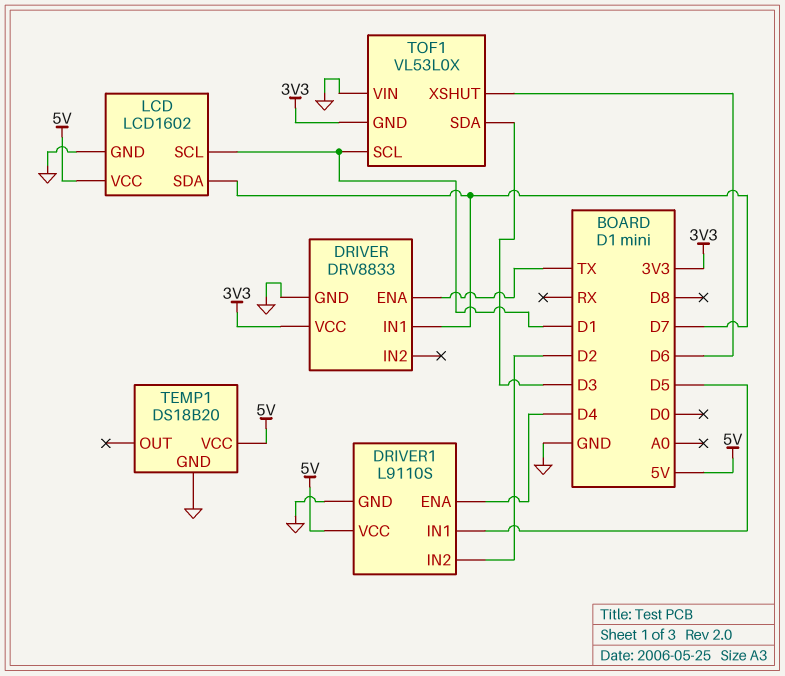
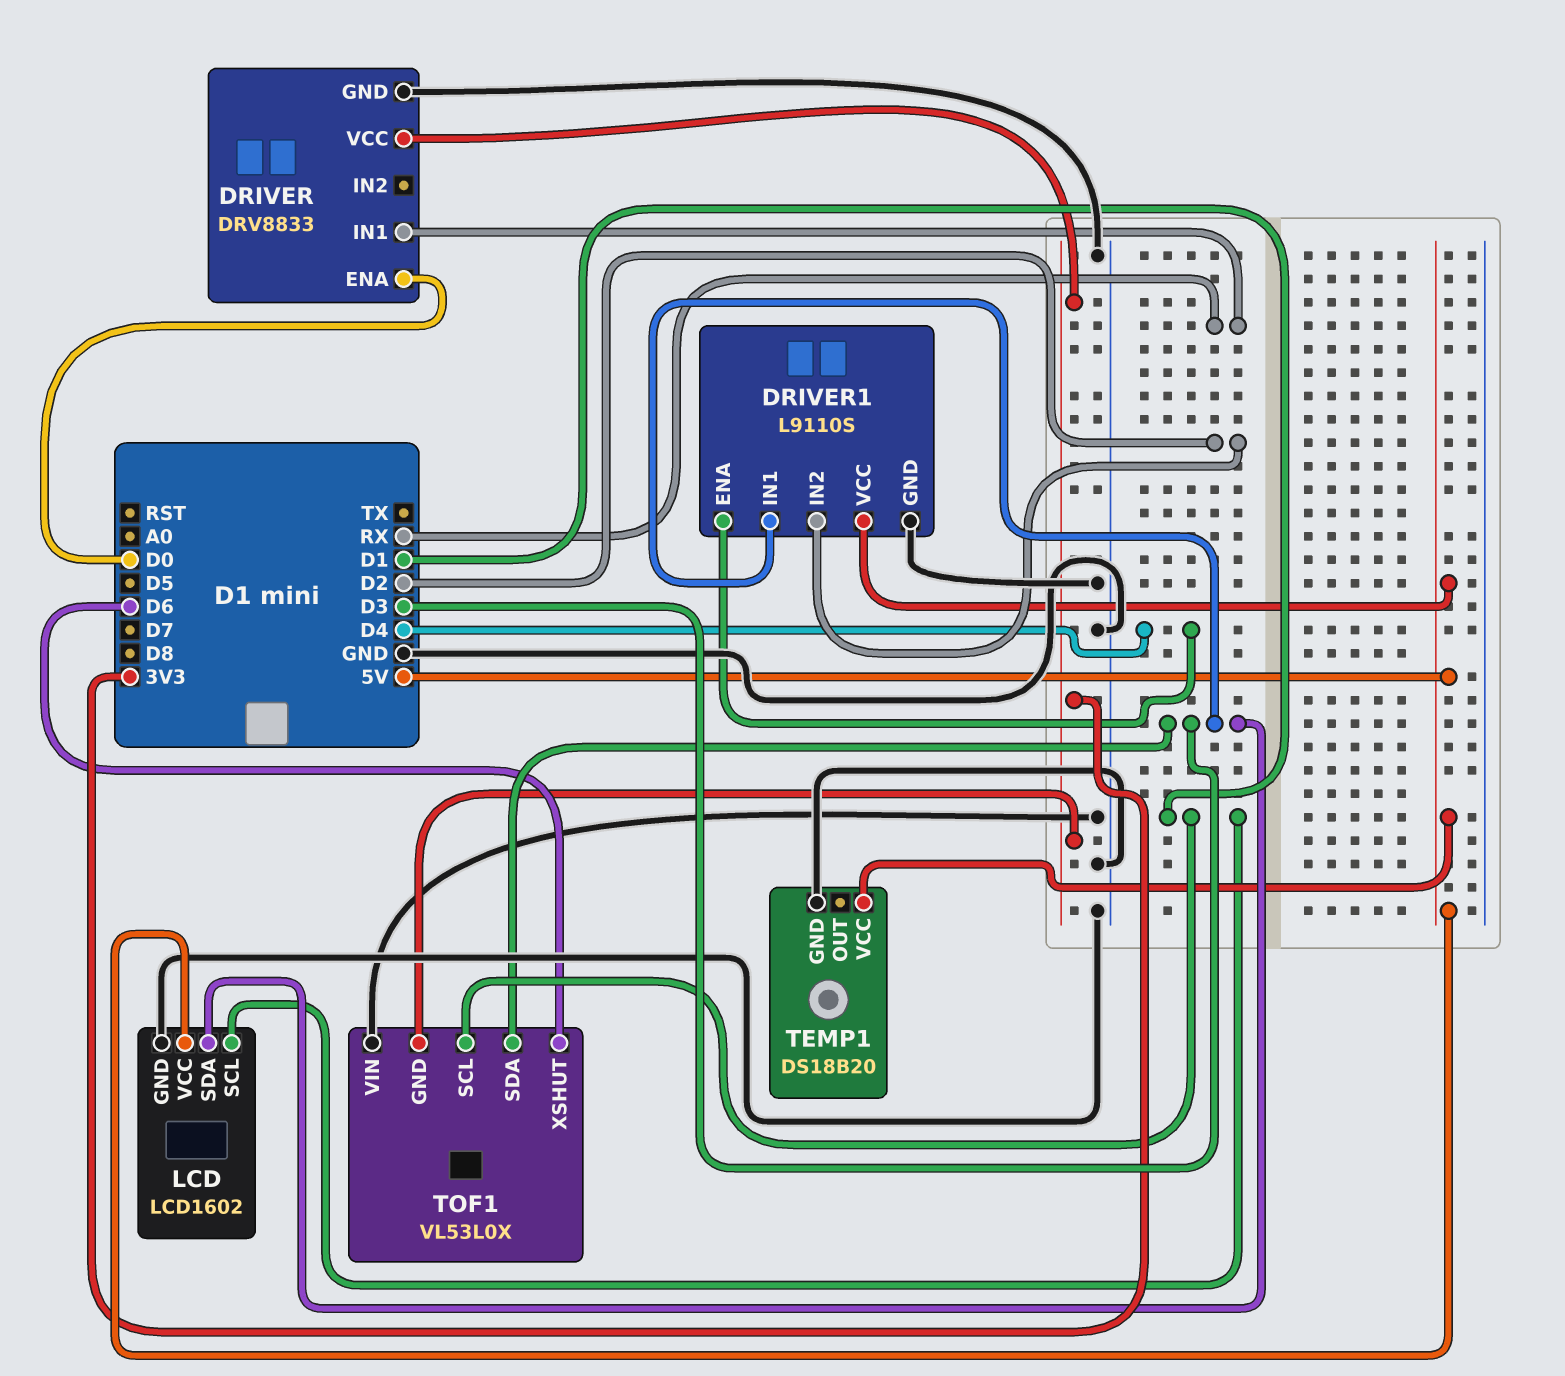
DRIVER pin ENA: TX -> D0
DRIVER pin IN1: D7 -> RX
DRIVER1 pin IN1: D5 -> D3
LCD pin SDA: D7 -> D3

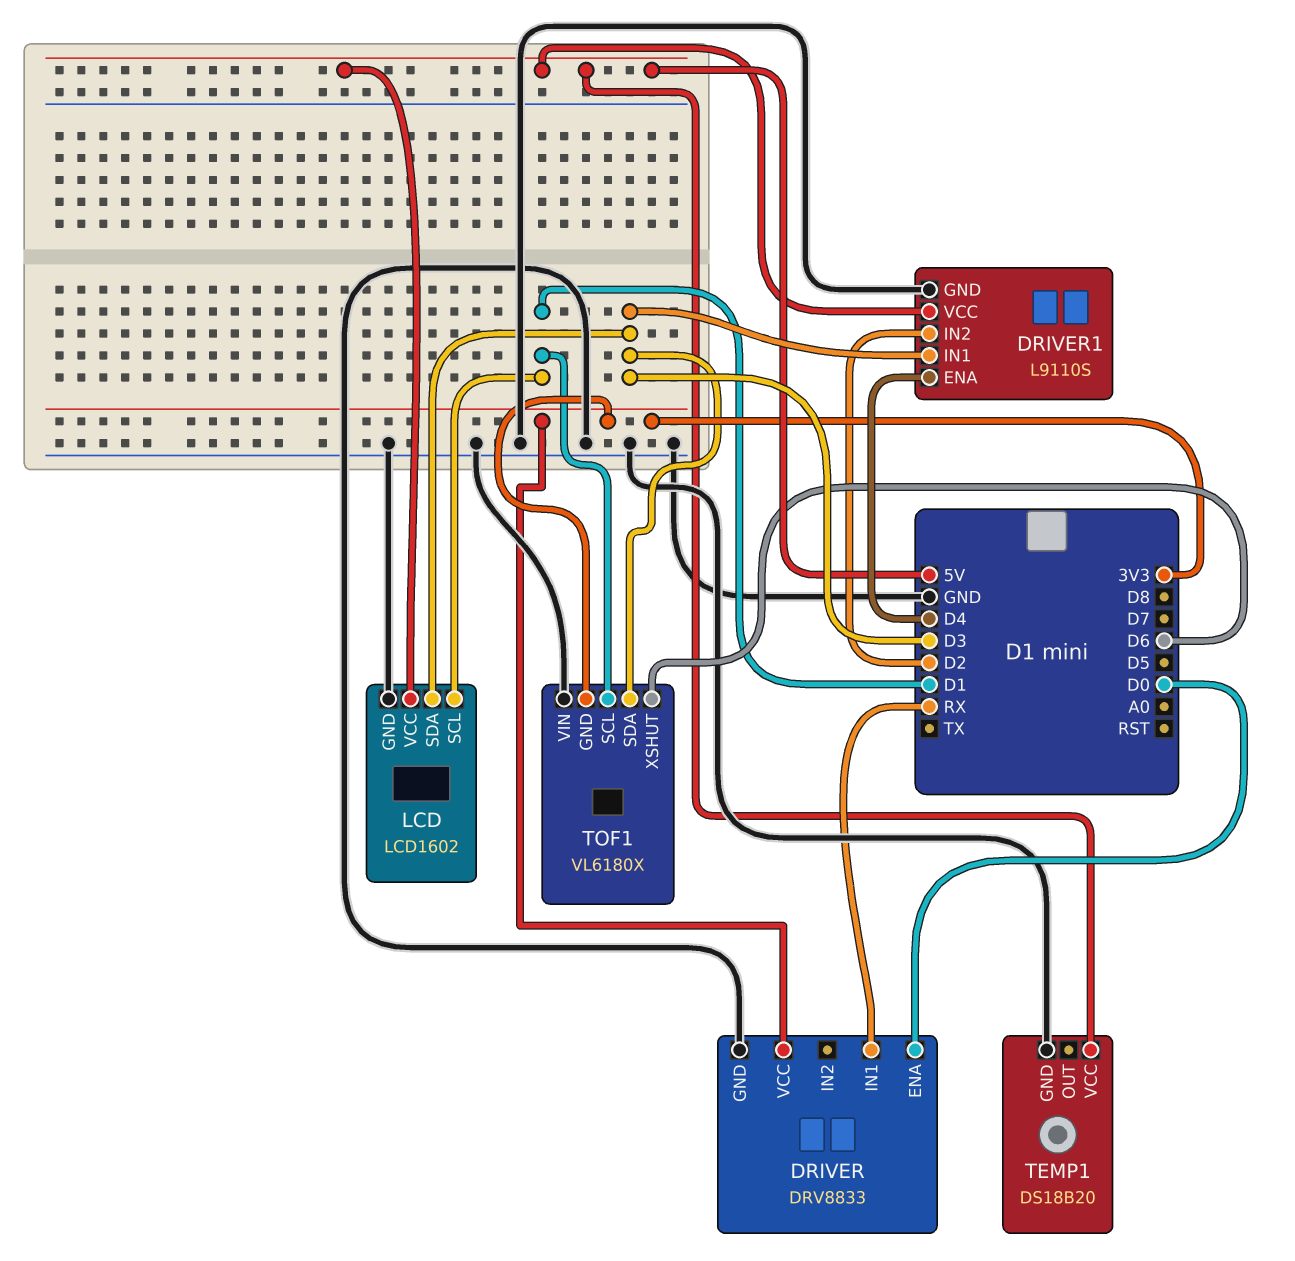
TOF1: VL53L0X -> VL6180X

